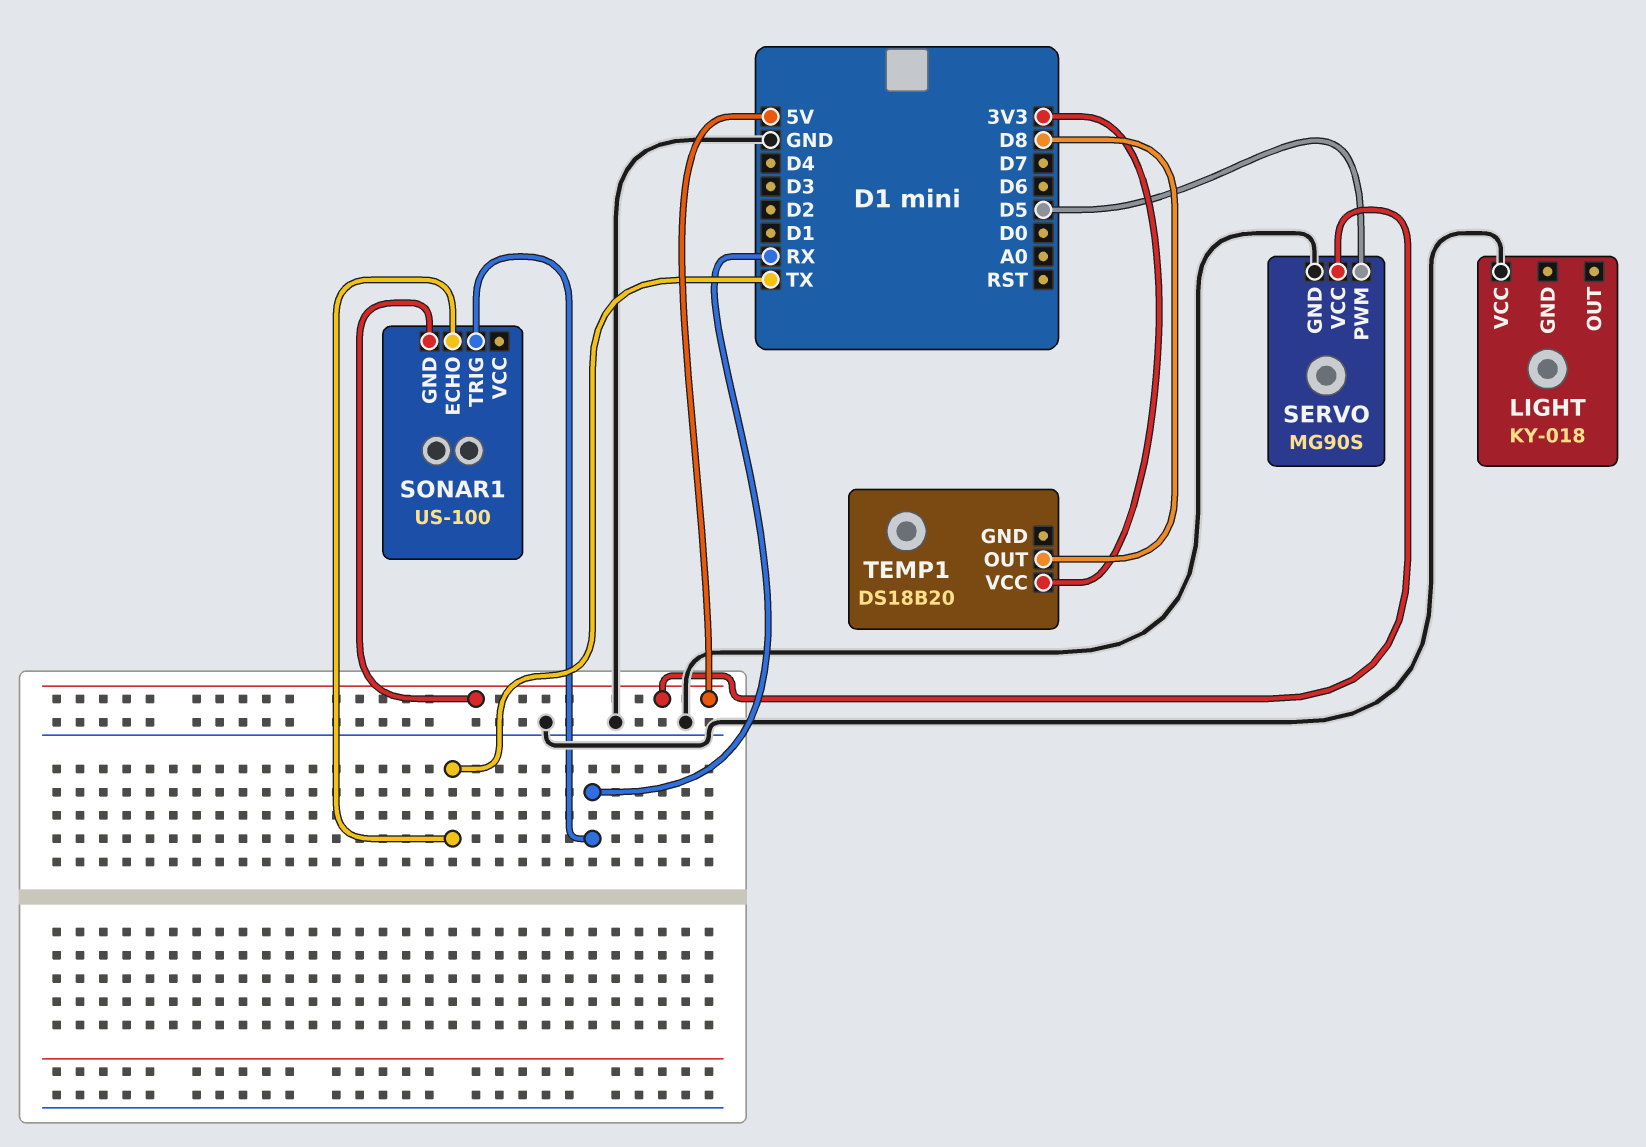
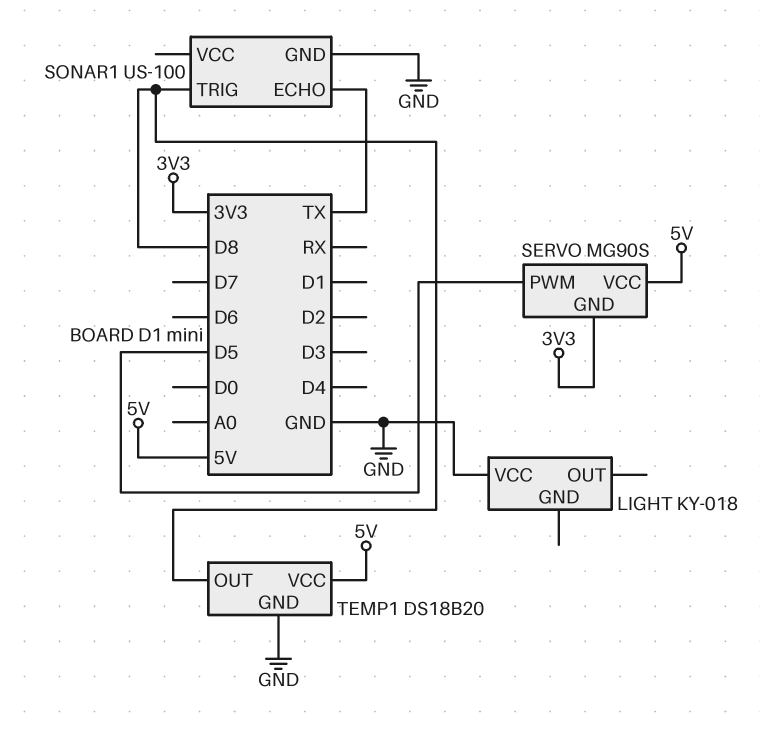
SERVO pin GND: GND -> 3V3
SONAR1 pin GND: 5V -> GND
SONAR1 pin TRIG: RX -> D8
TEMP1 pin GND: none -> GND
TEMP1 pin VCC: 3V3 -> 5V

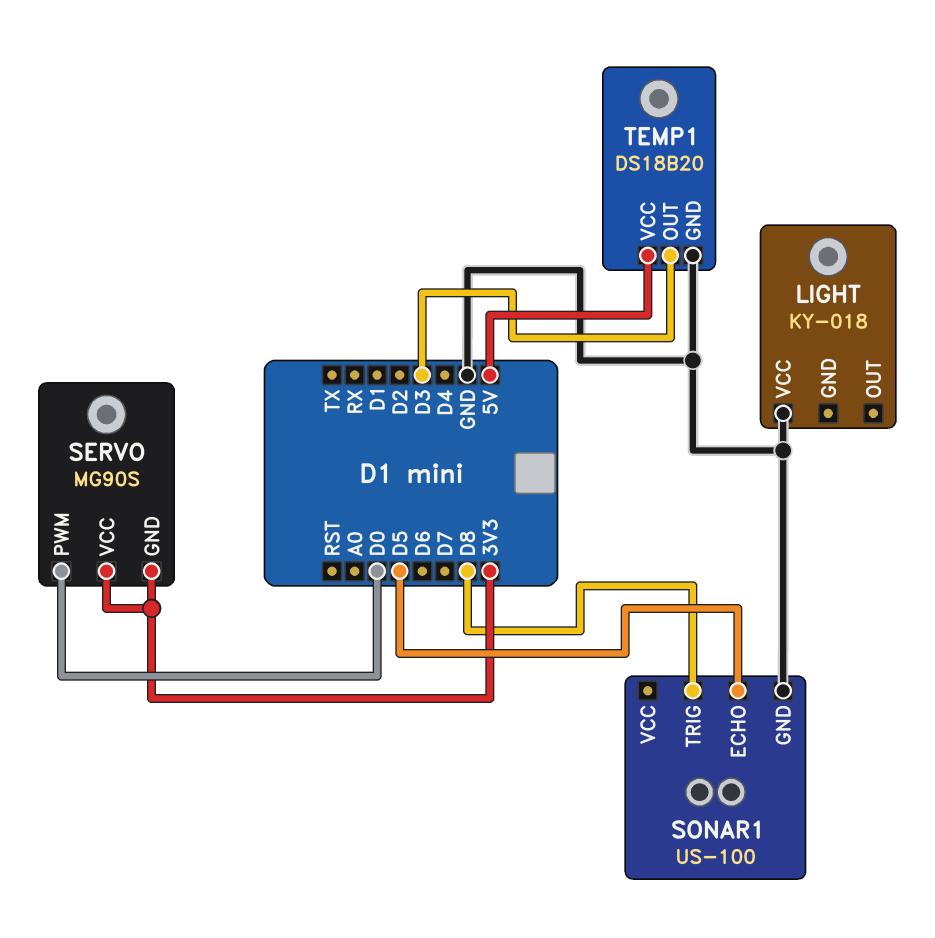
SERVO pin PWM: D5 -> D0
SERVO pin VCC: 5V -> 3V3
SONAR1 pin ECHO: TX -> D5
TEMP1 pin OUT: D8 -> D3

